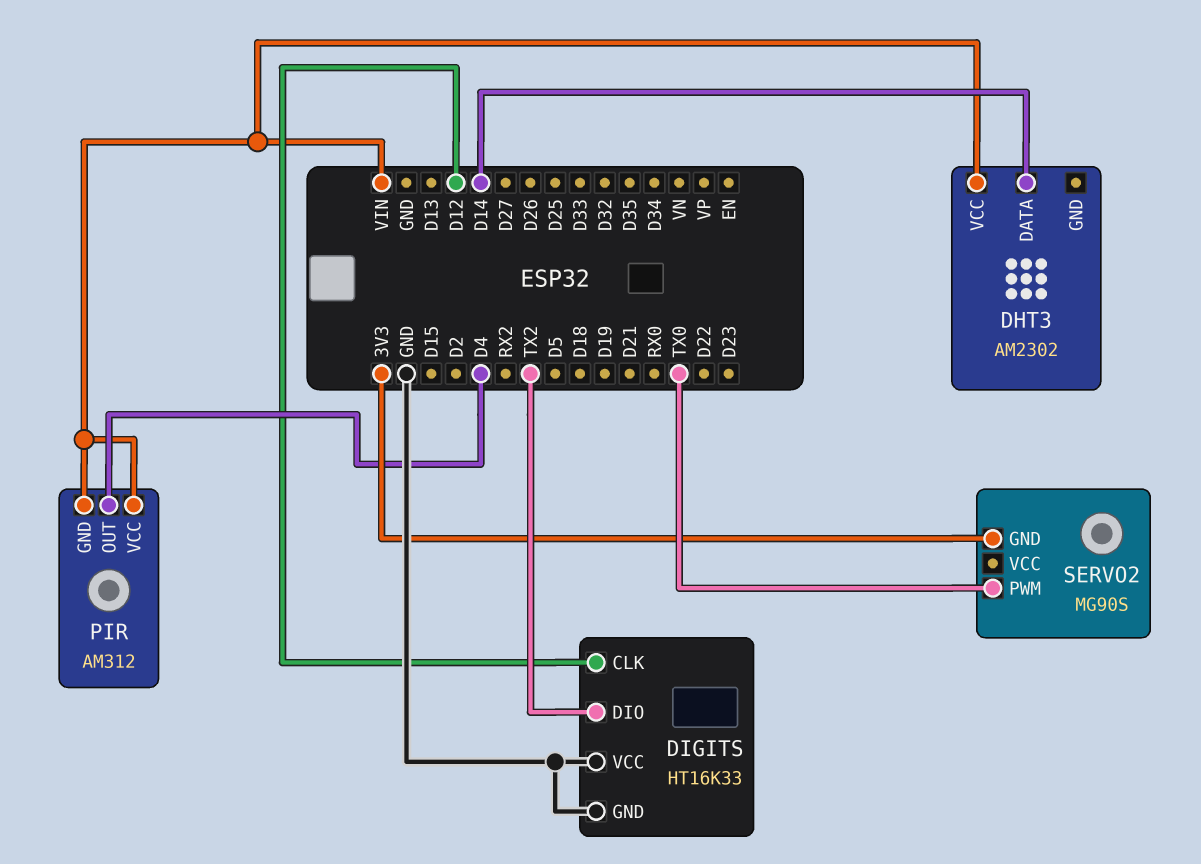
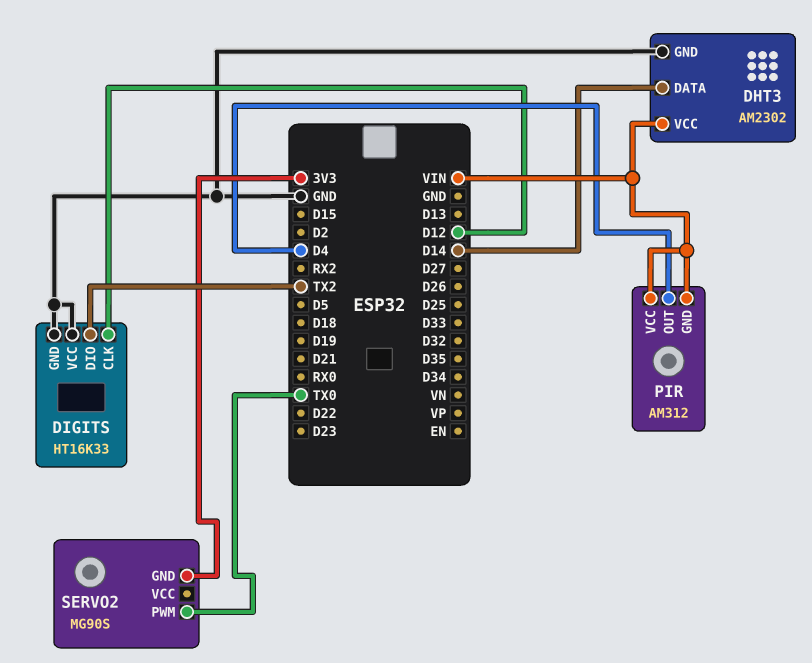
DHT3 pin GND: none -> GND

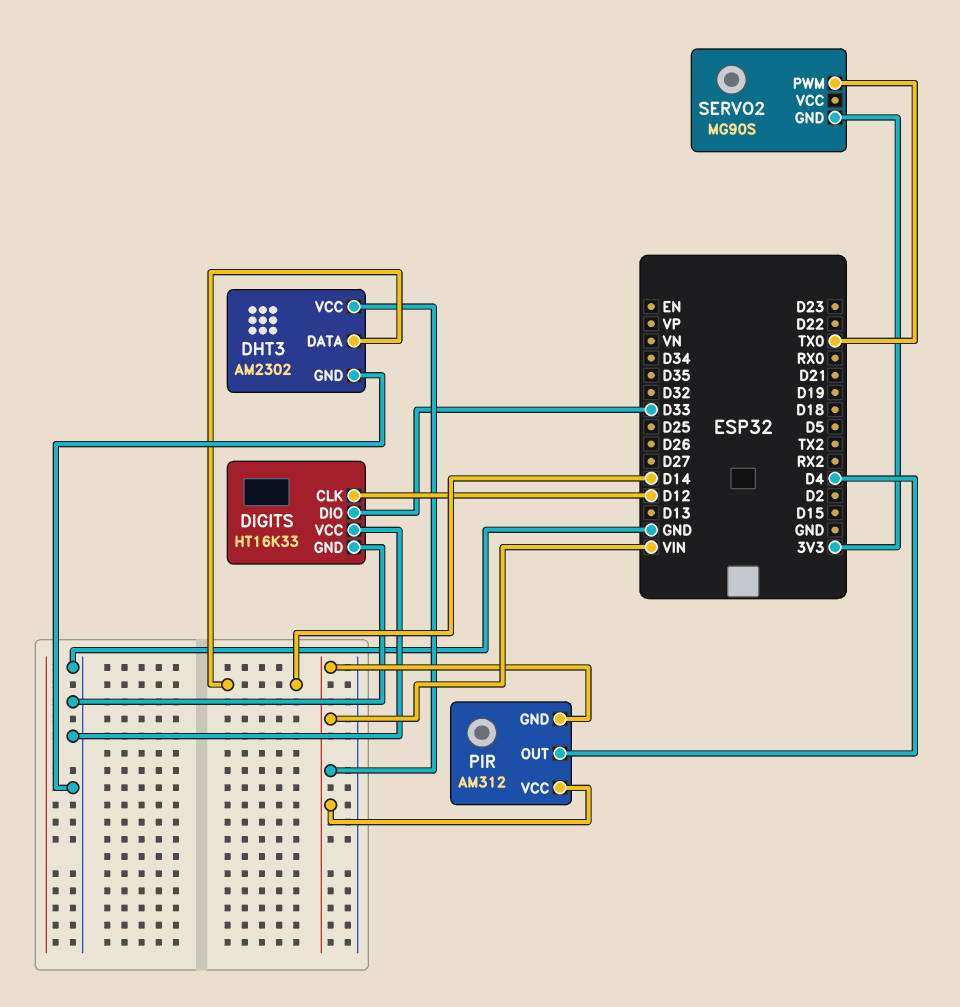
DIGITS pin DIO: TX2 -> D33

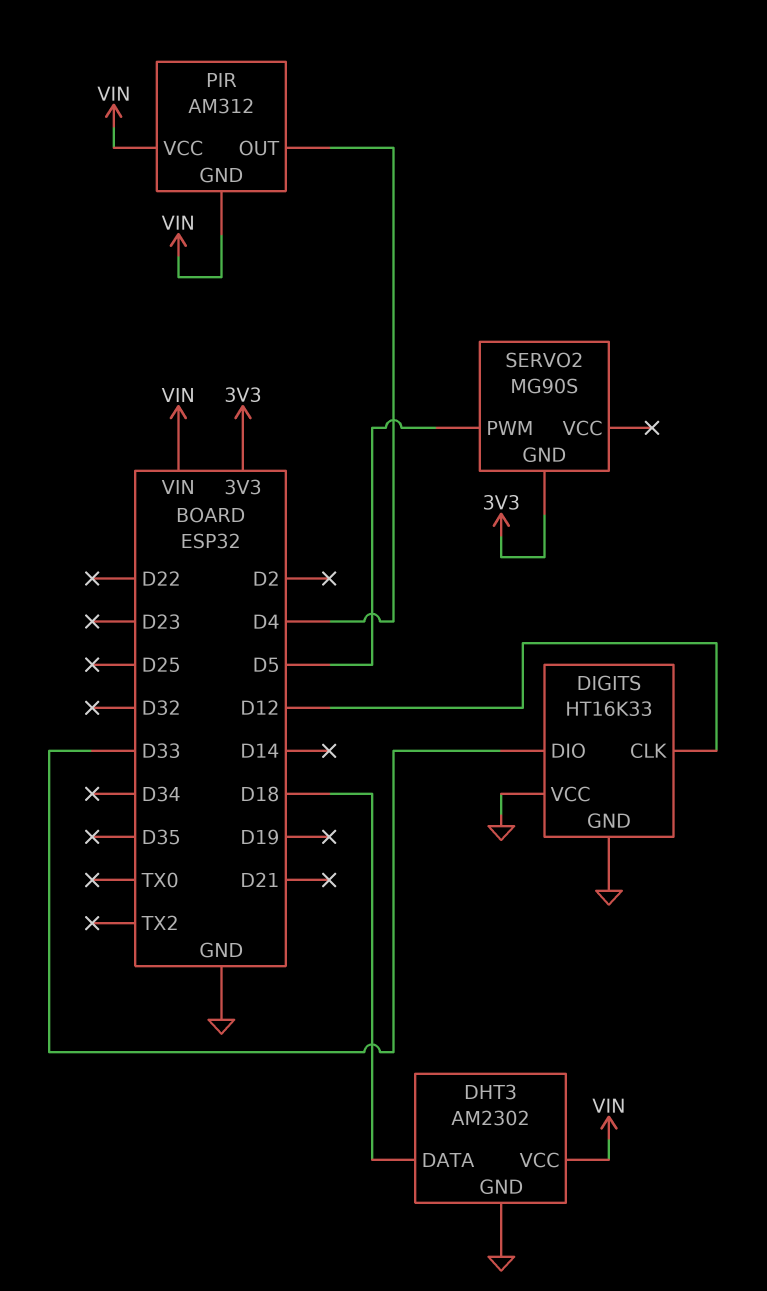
DHT3 pin DATA: D14 -> D18
SERVO2 pin PWM: TX0 -> D5

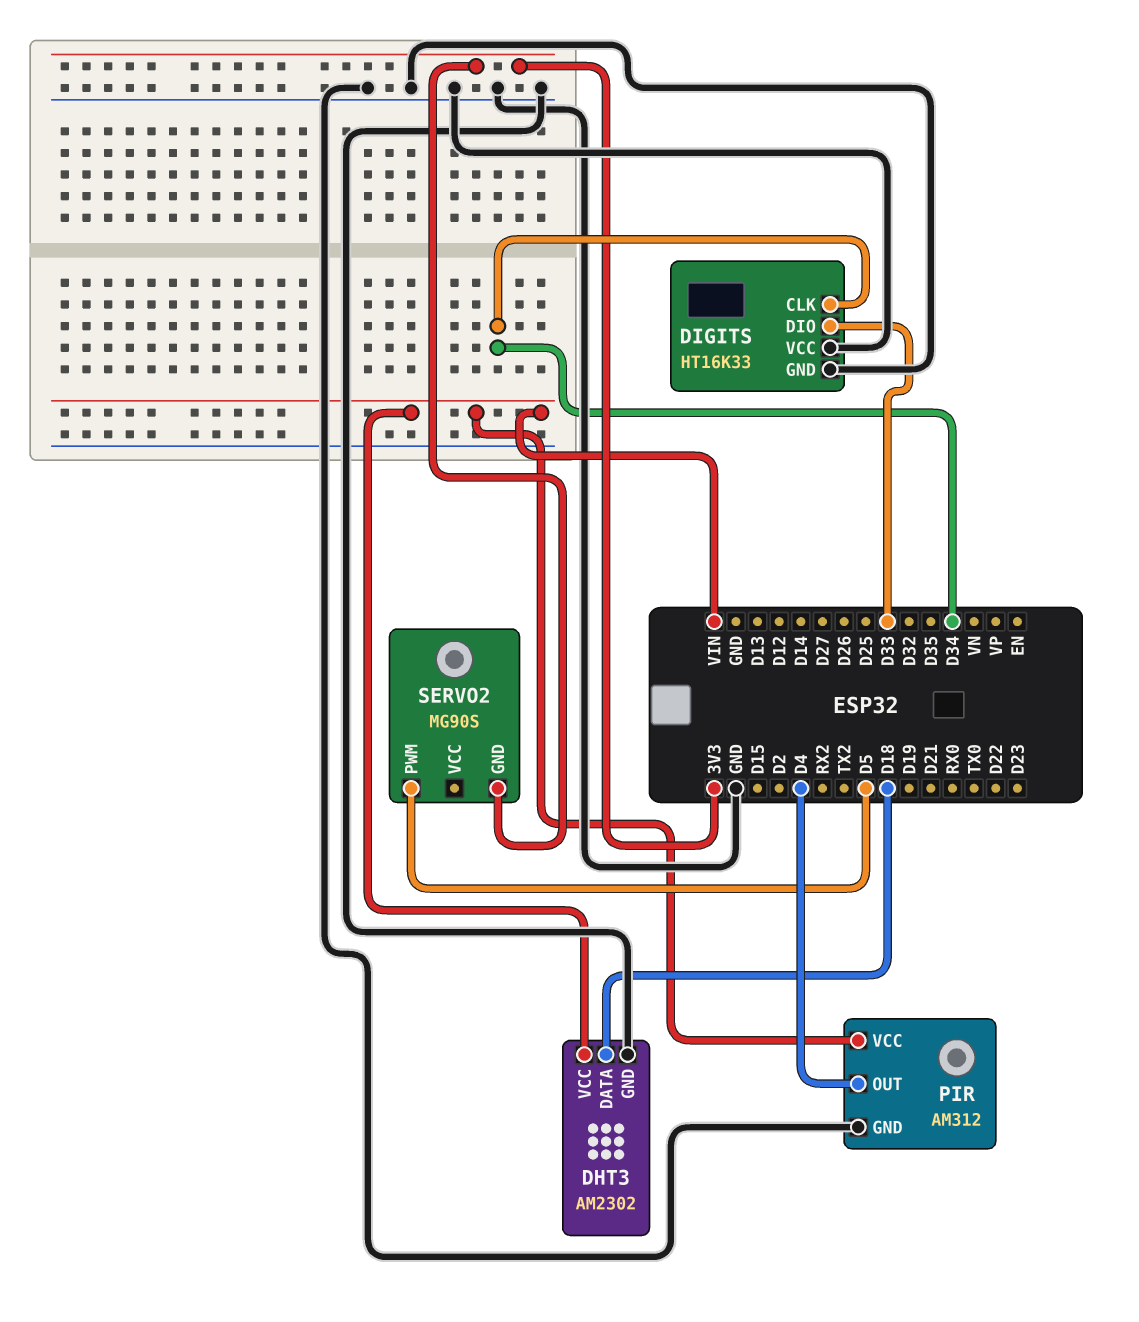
DIGITS pin CLK: D12 -> D34
PIR pin GND: VIN -> GND

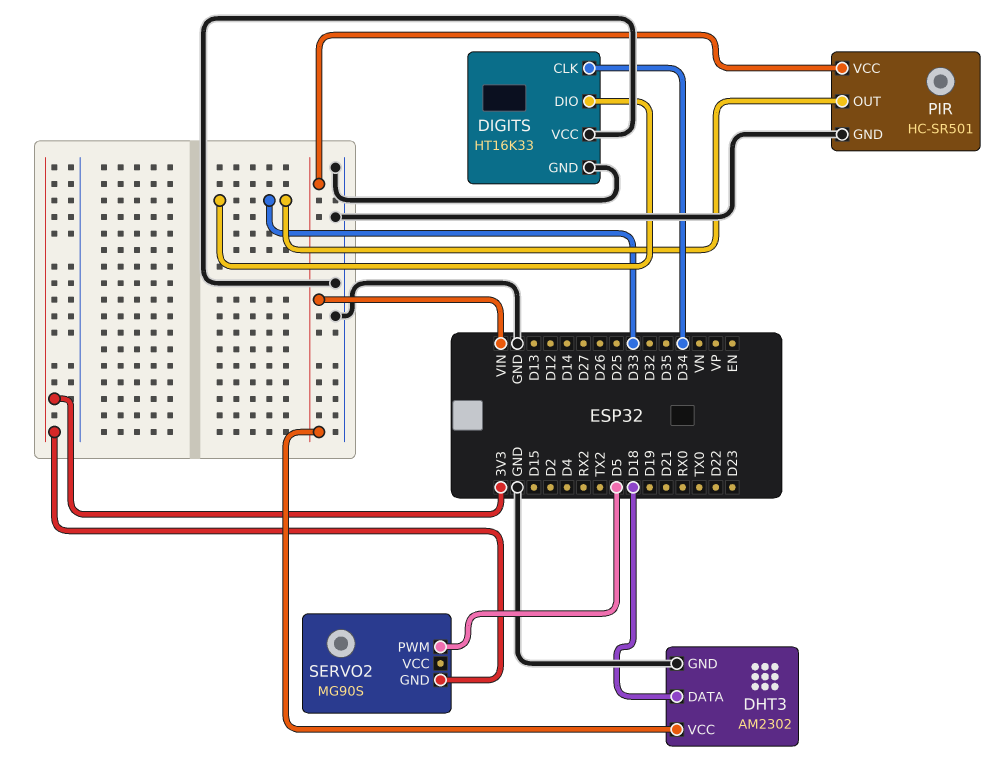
PIR: AM312 -> HC-SR501
PIR pin OUT: D4 -> D33

